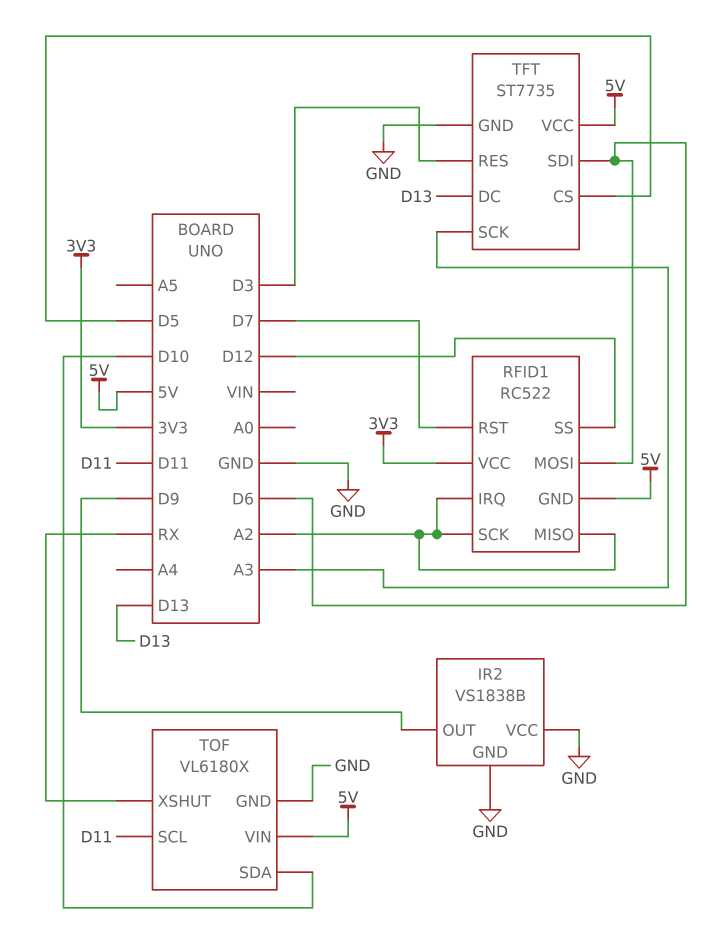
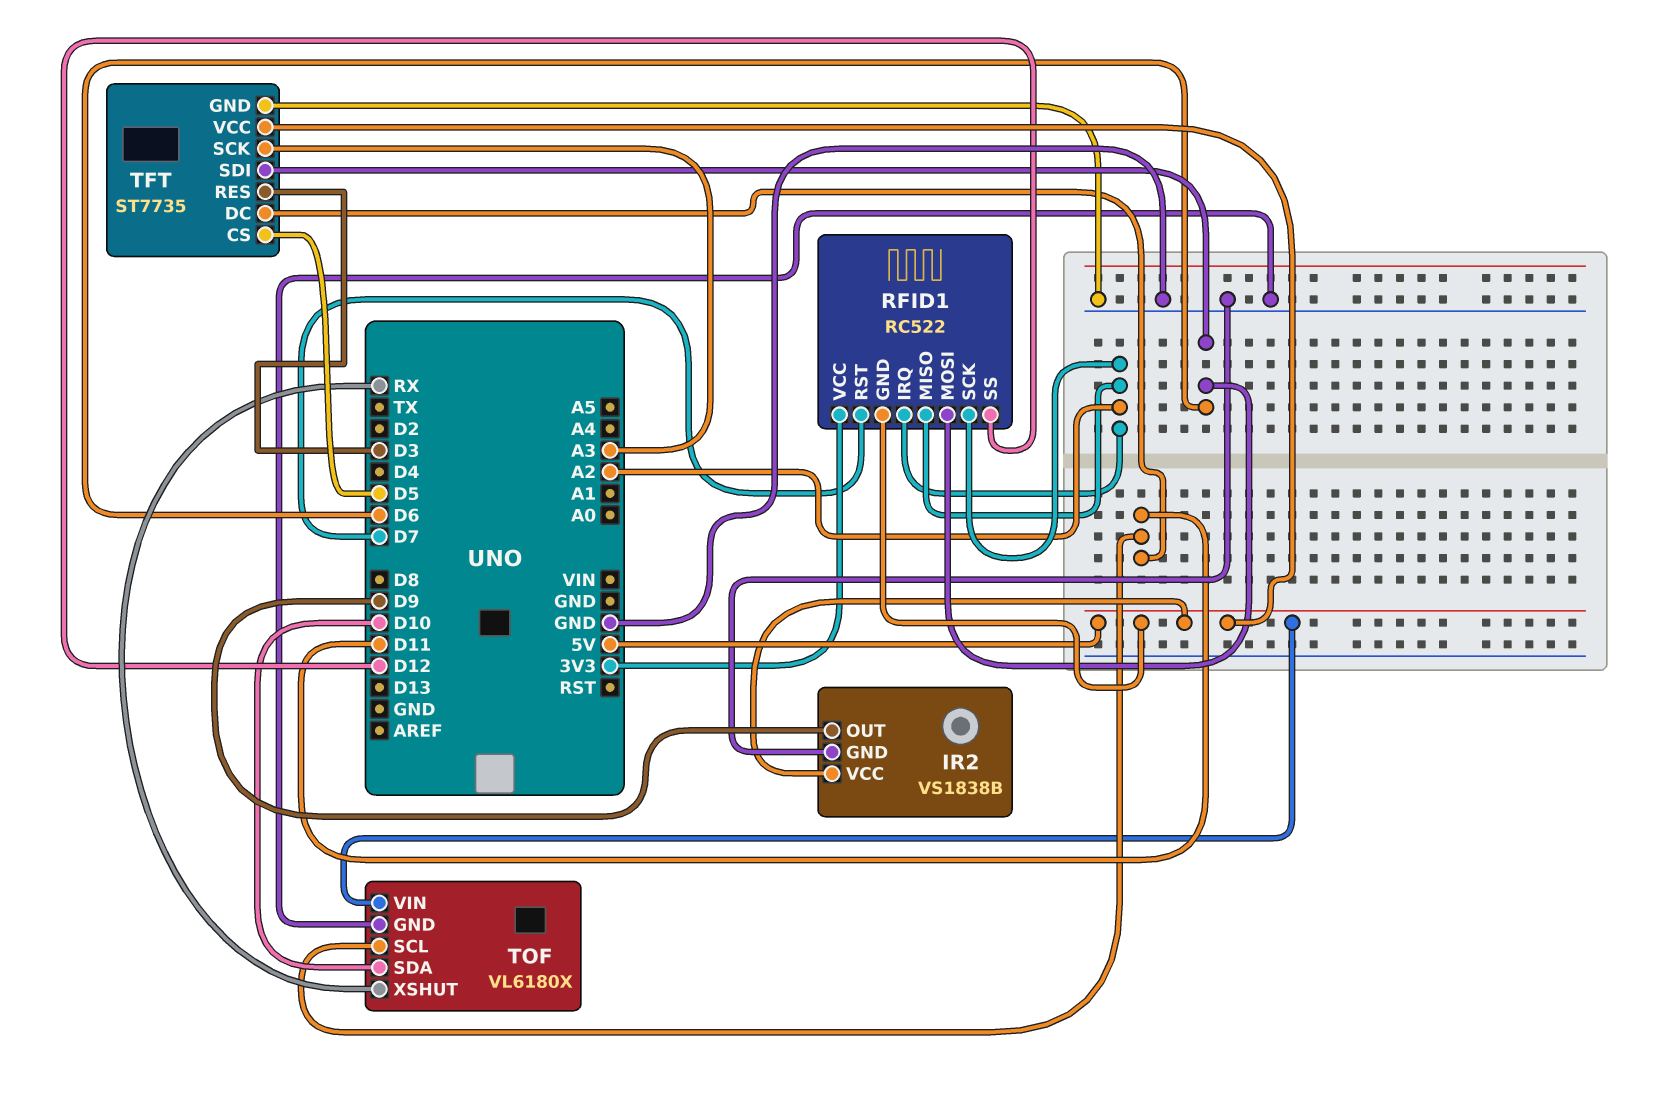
IR2 pin VCC: GND -> 5V
TFT pin DC: D13 -> D11

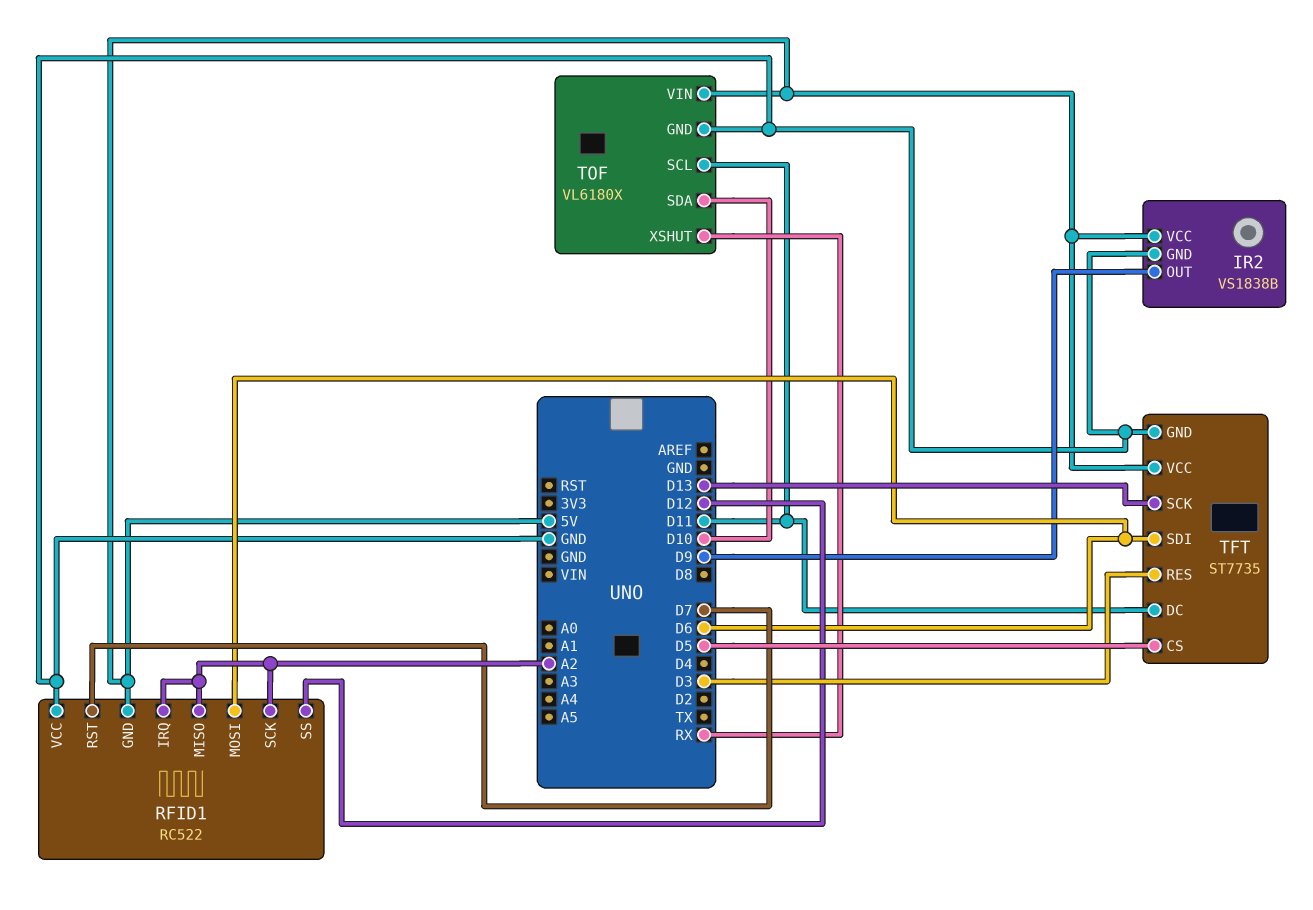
RFID1 pin VCC: 3V3 -> GND
TFT pin SCK: A3 -> D13

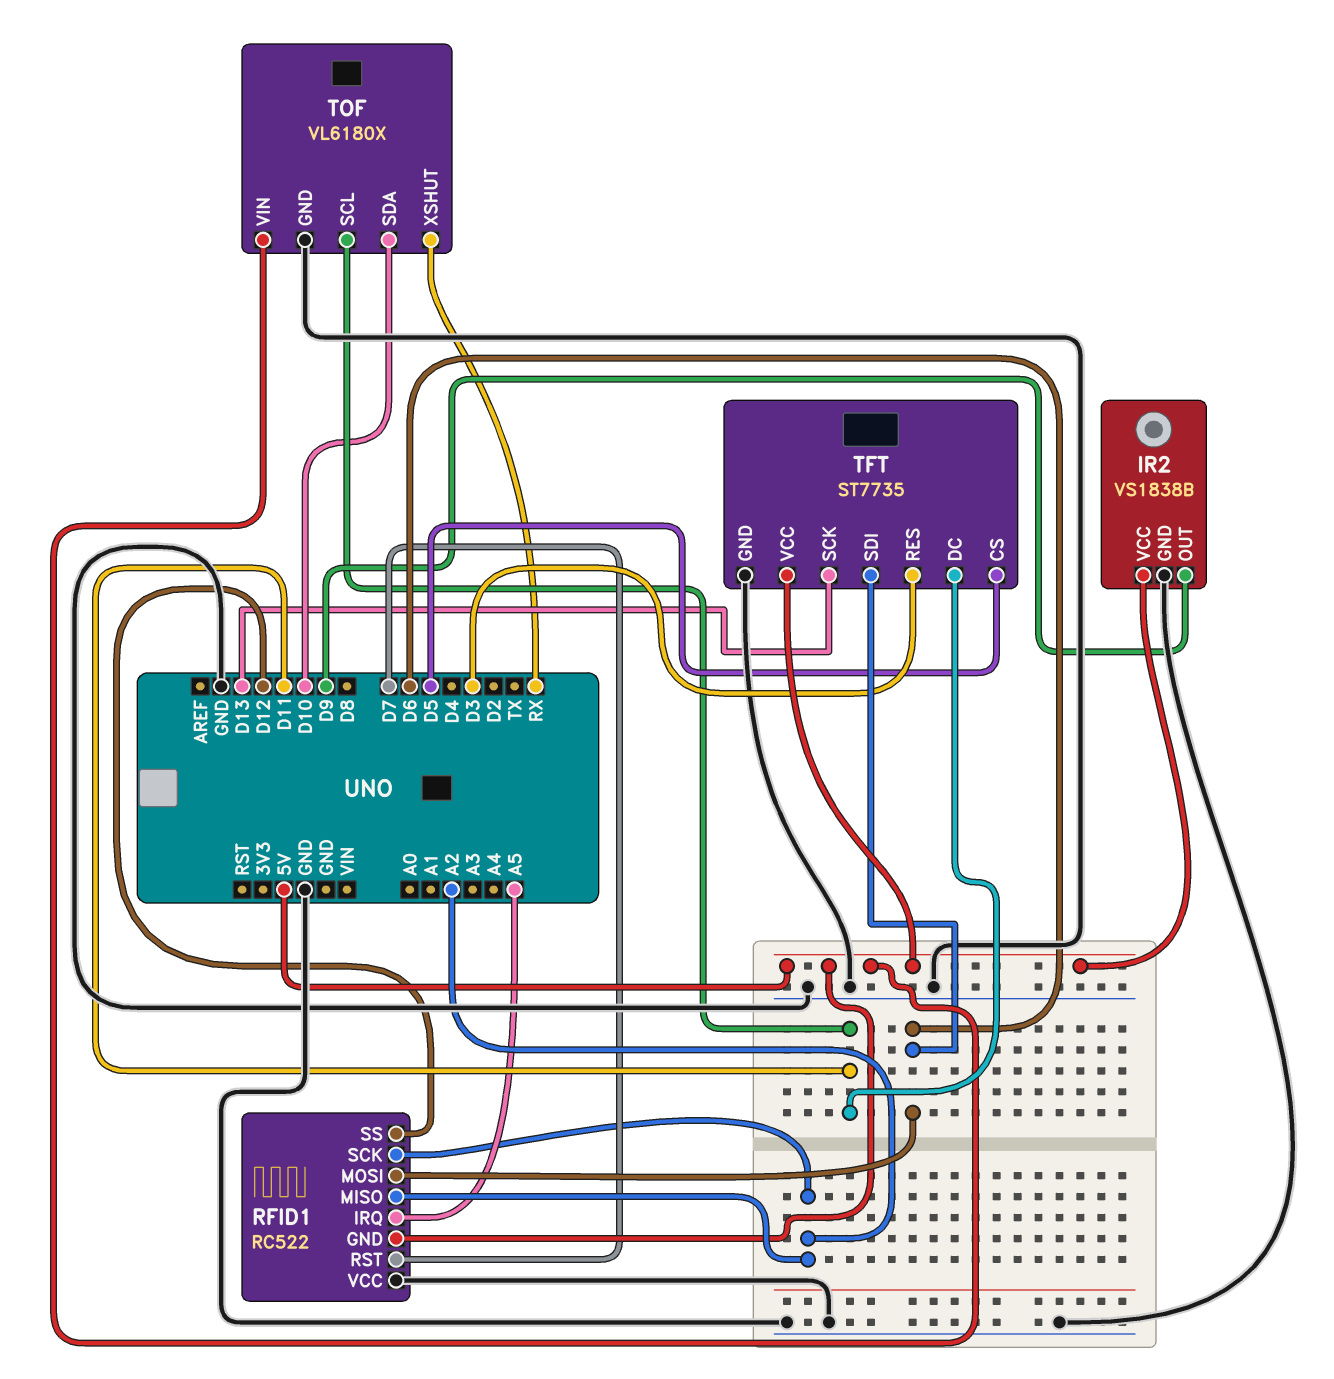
RFID1 pin IRQ: A2 -> A5

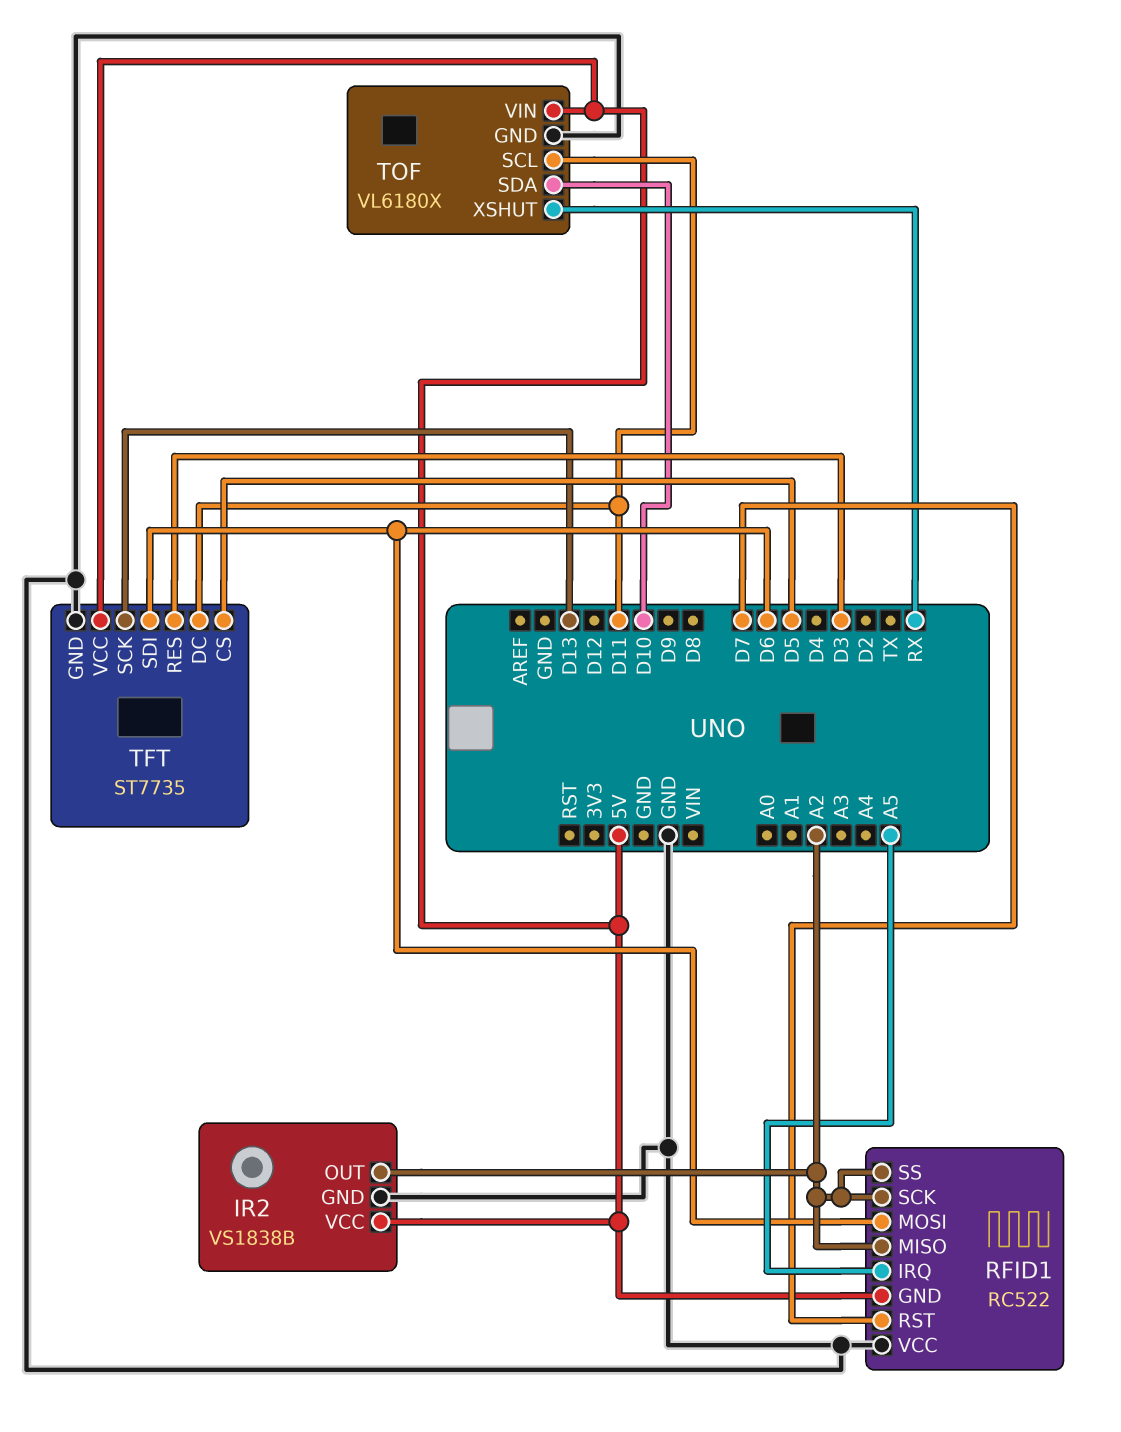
IR2 pin OUT: D9 -> A2
RFID1 pin SS: D12 -> A2

